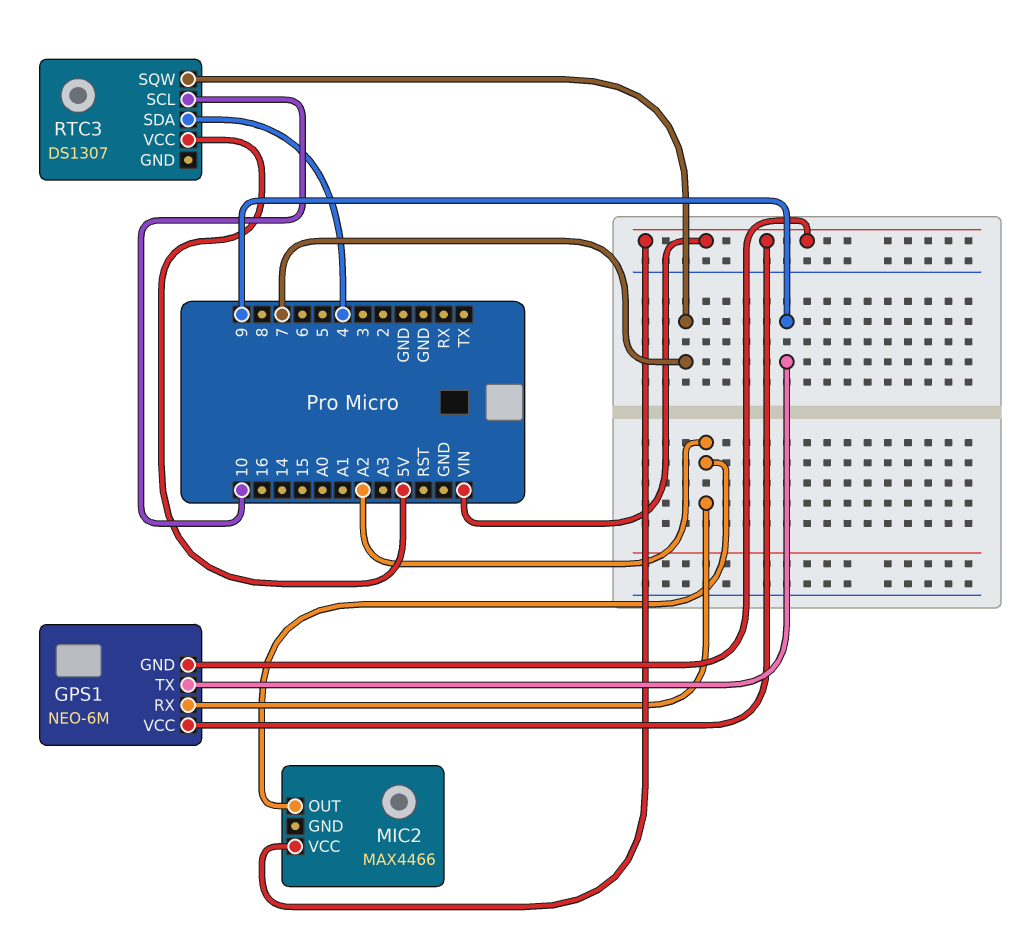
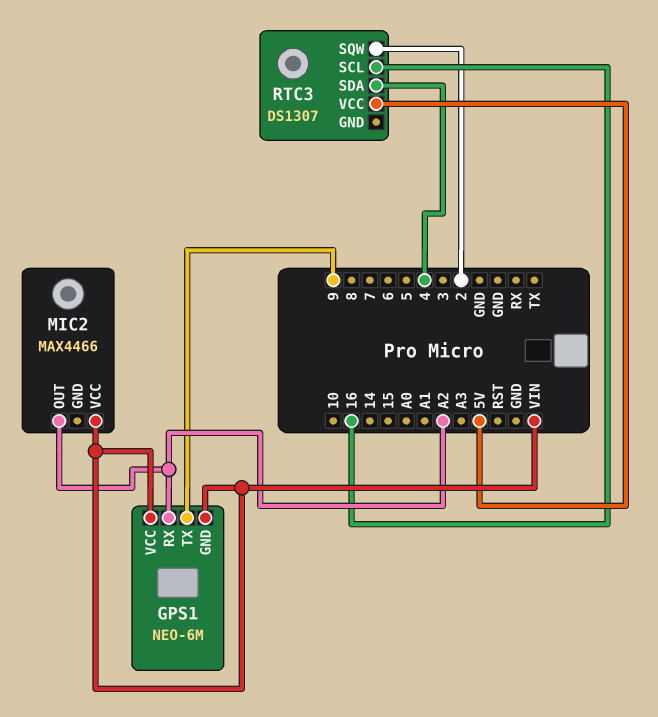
RTC3 pin SCL: 10 -> 16
RTC3 pin SQW: 7 -> 2

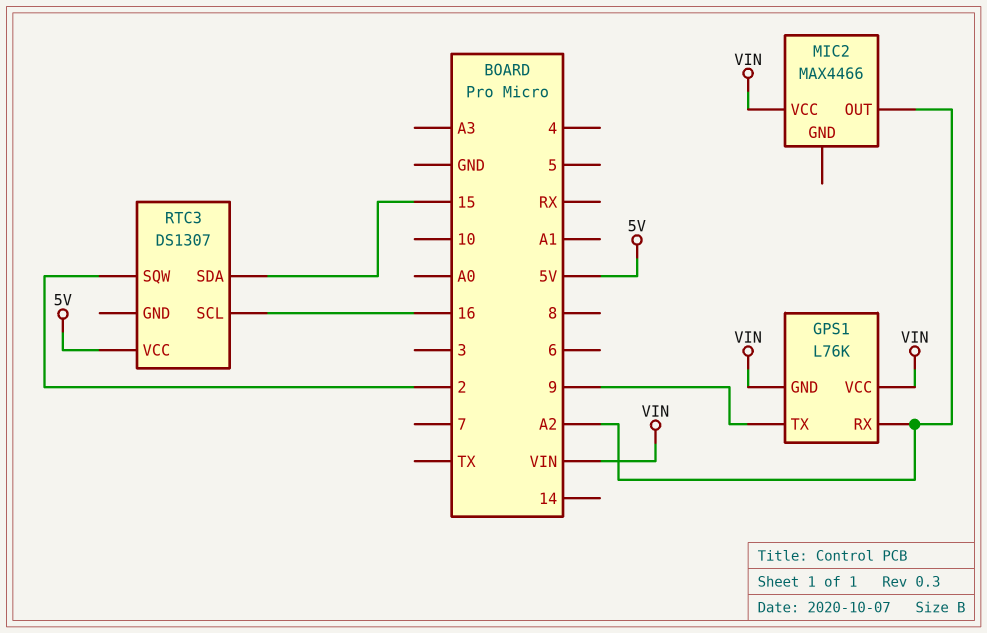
GPS1: NEO-6M -> L76K
RTC3 pin SDA: 4 -> 15

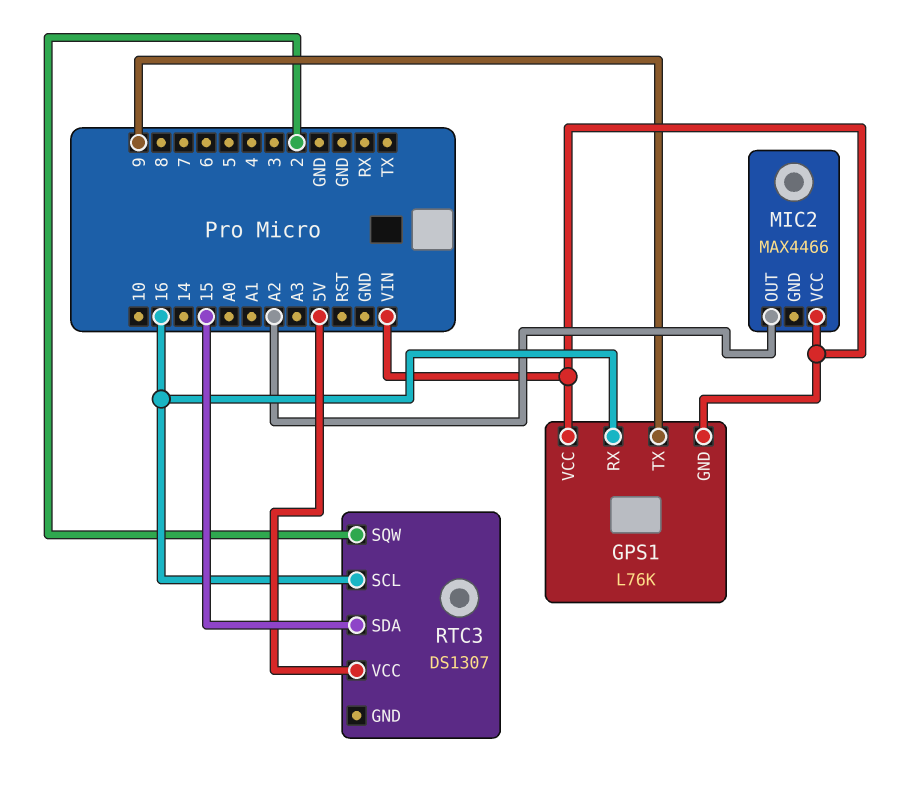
GPS1 pin RX: A2 -> 16

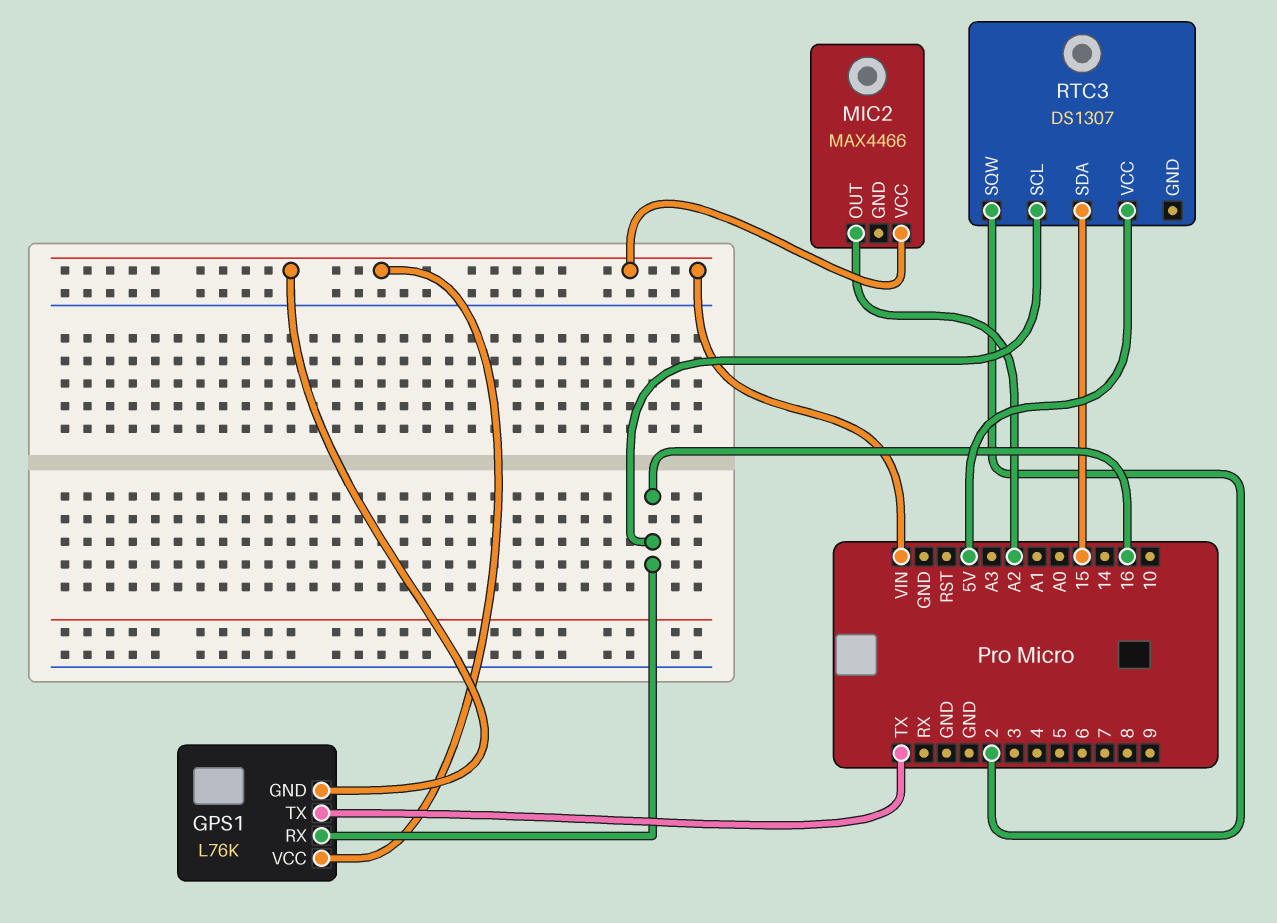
GPS1 pin TX: 9 -> TX

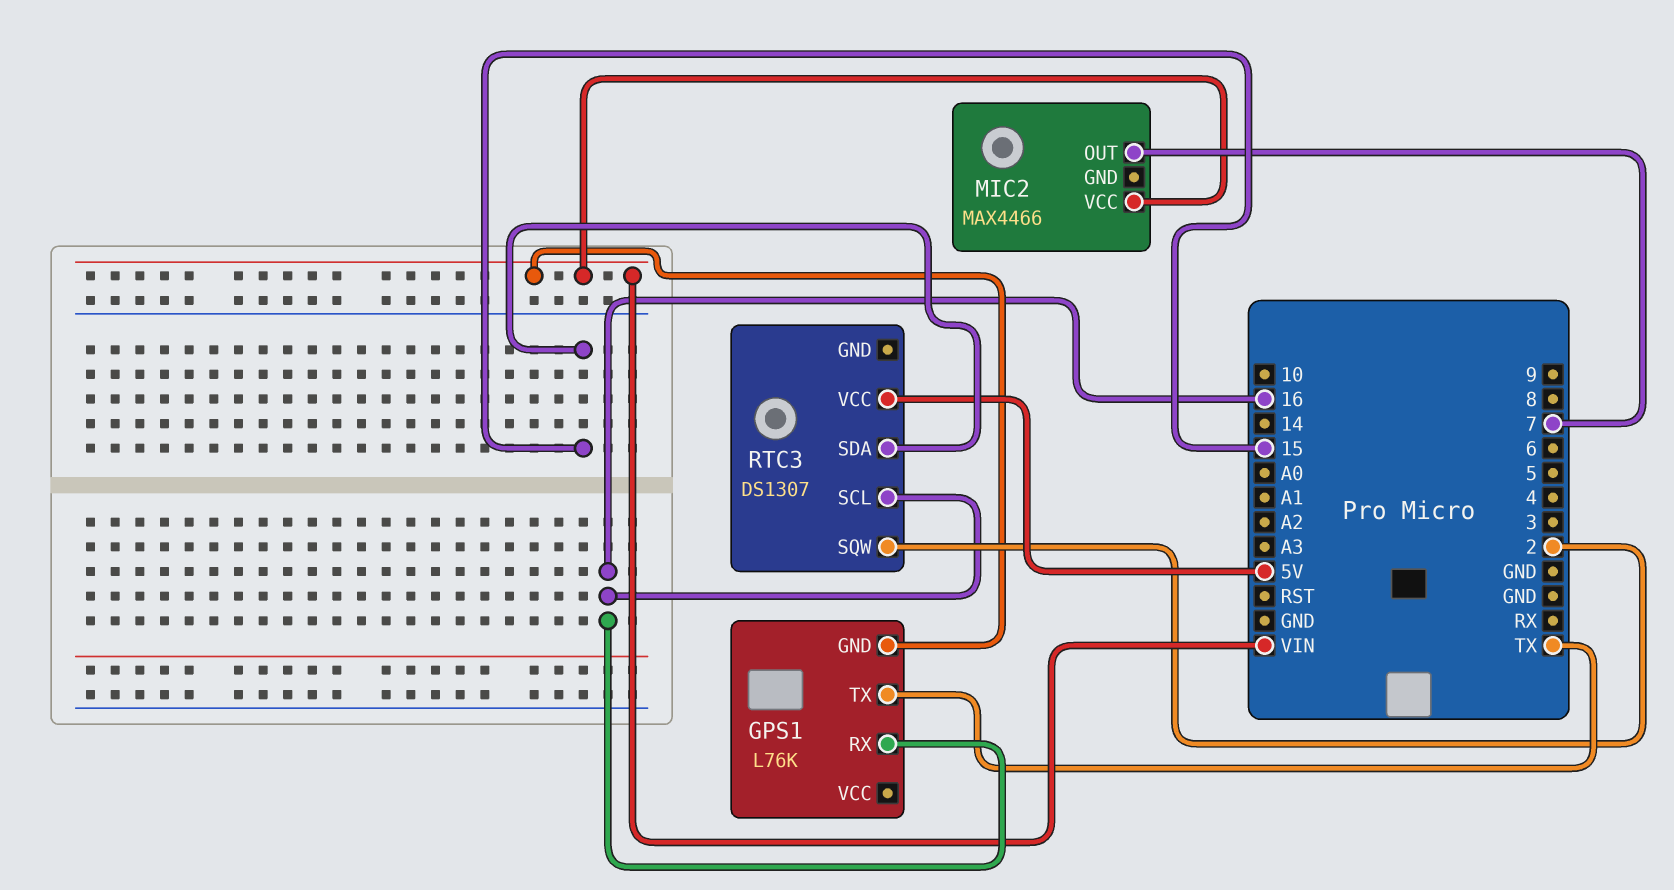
GPS1 pin VCC: VIN -> none
MIC2 pin OUT: A2 -> 7

